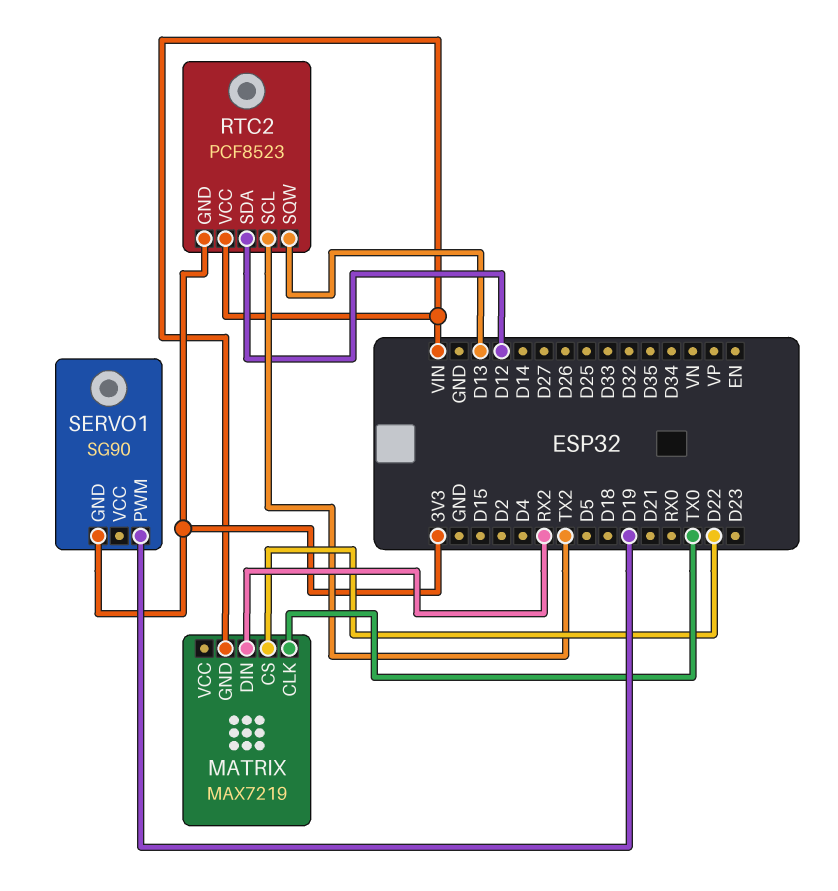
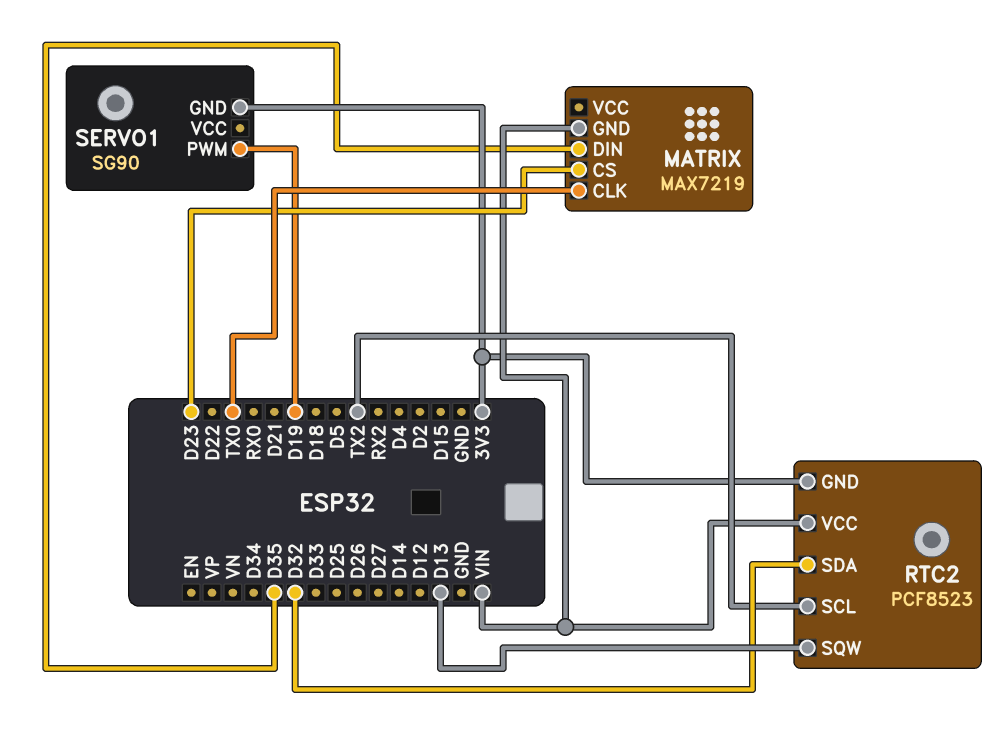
MATRIX pin CS: D22 -> D23
MATRIX pin DIN: RX2 -> D35
RTC2 pin SDA: D12 -> D32

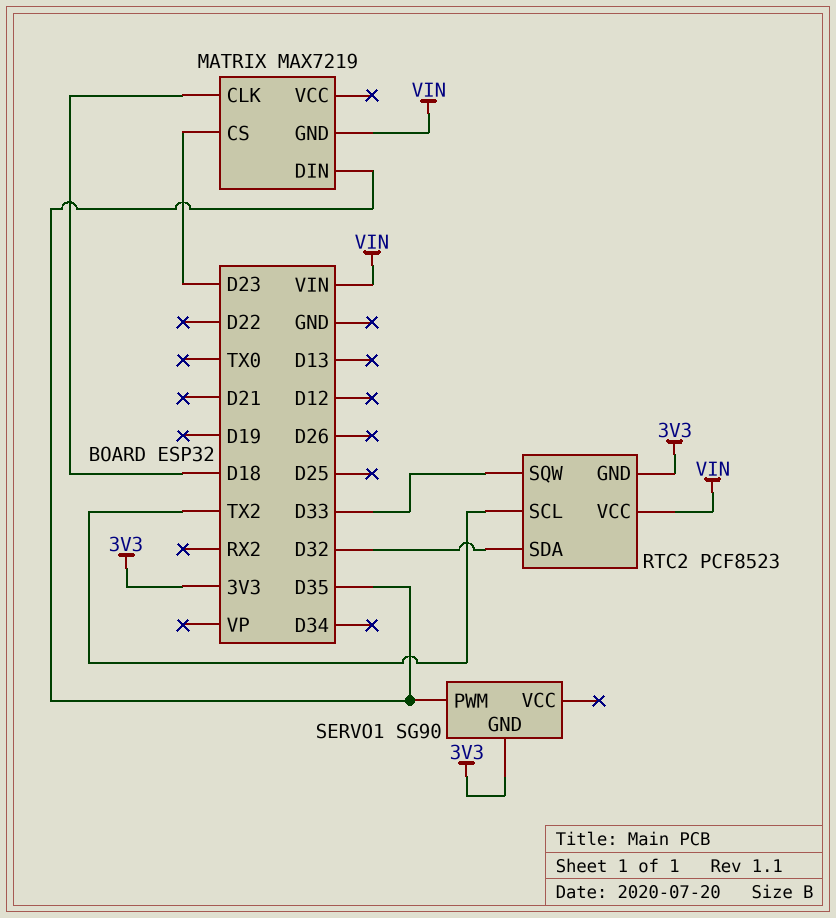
MATRIX pin CLK: TX0 -> D18
RTC2 pin SQW: D13 -> D33
SERVO1 pin PWM: D19 -> D35

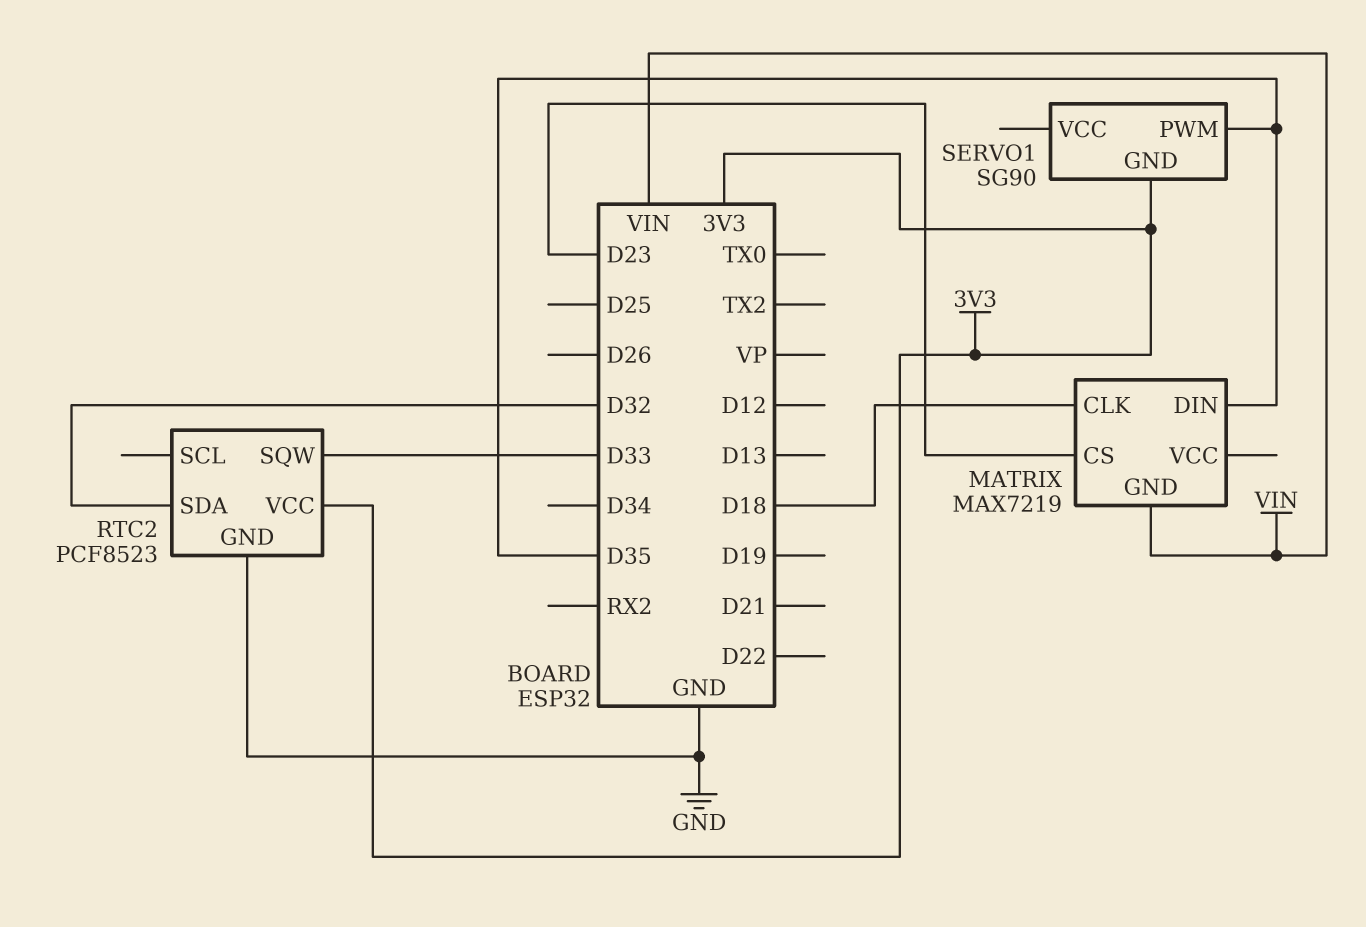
RTC2 pin GND: 3V3 -> GND
RTC2 pin SCL: TX2 -> none
RTC2 pin VCC: VIN -> 3V3

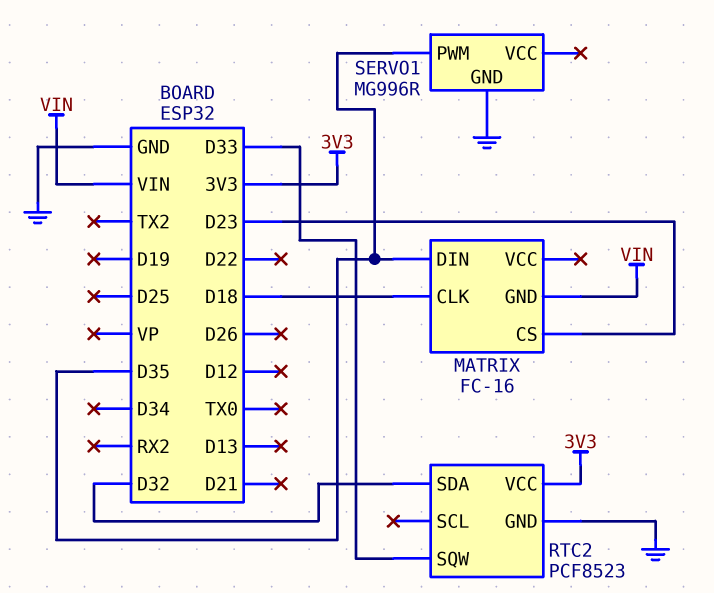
MATRIX: MAX7219 -> FC-16
SERVO1: SG90 -> MG996R
SERVO1 pin GND: 3V3 -> GND

